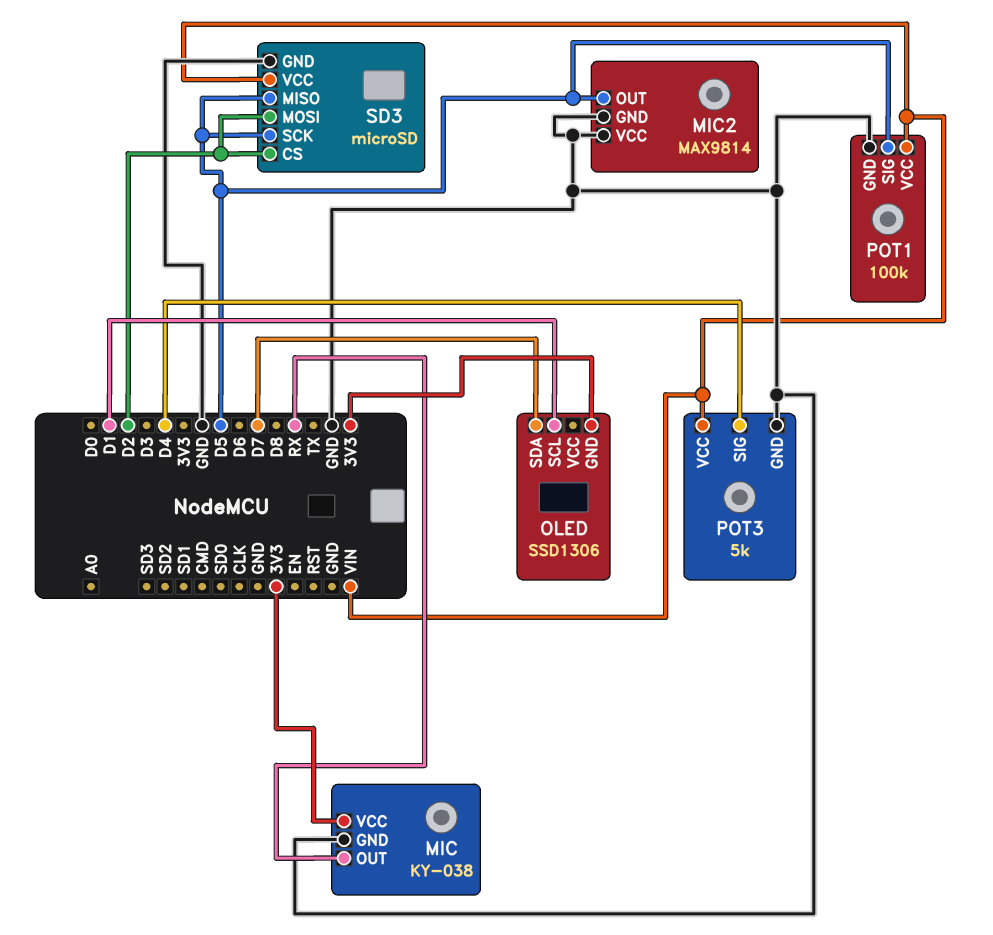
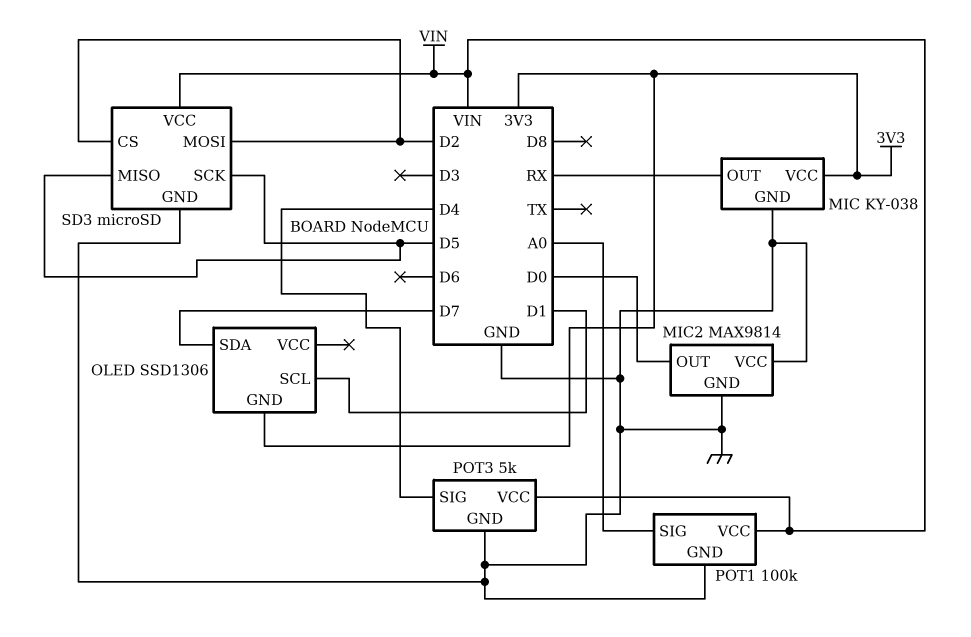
MIC2 pin OUT: D5 -> D0
POT1 pin SIG: D5 -> A0

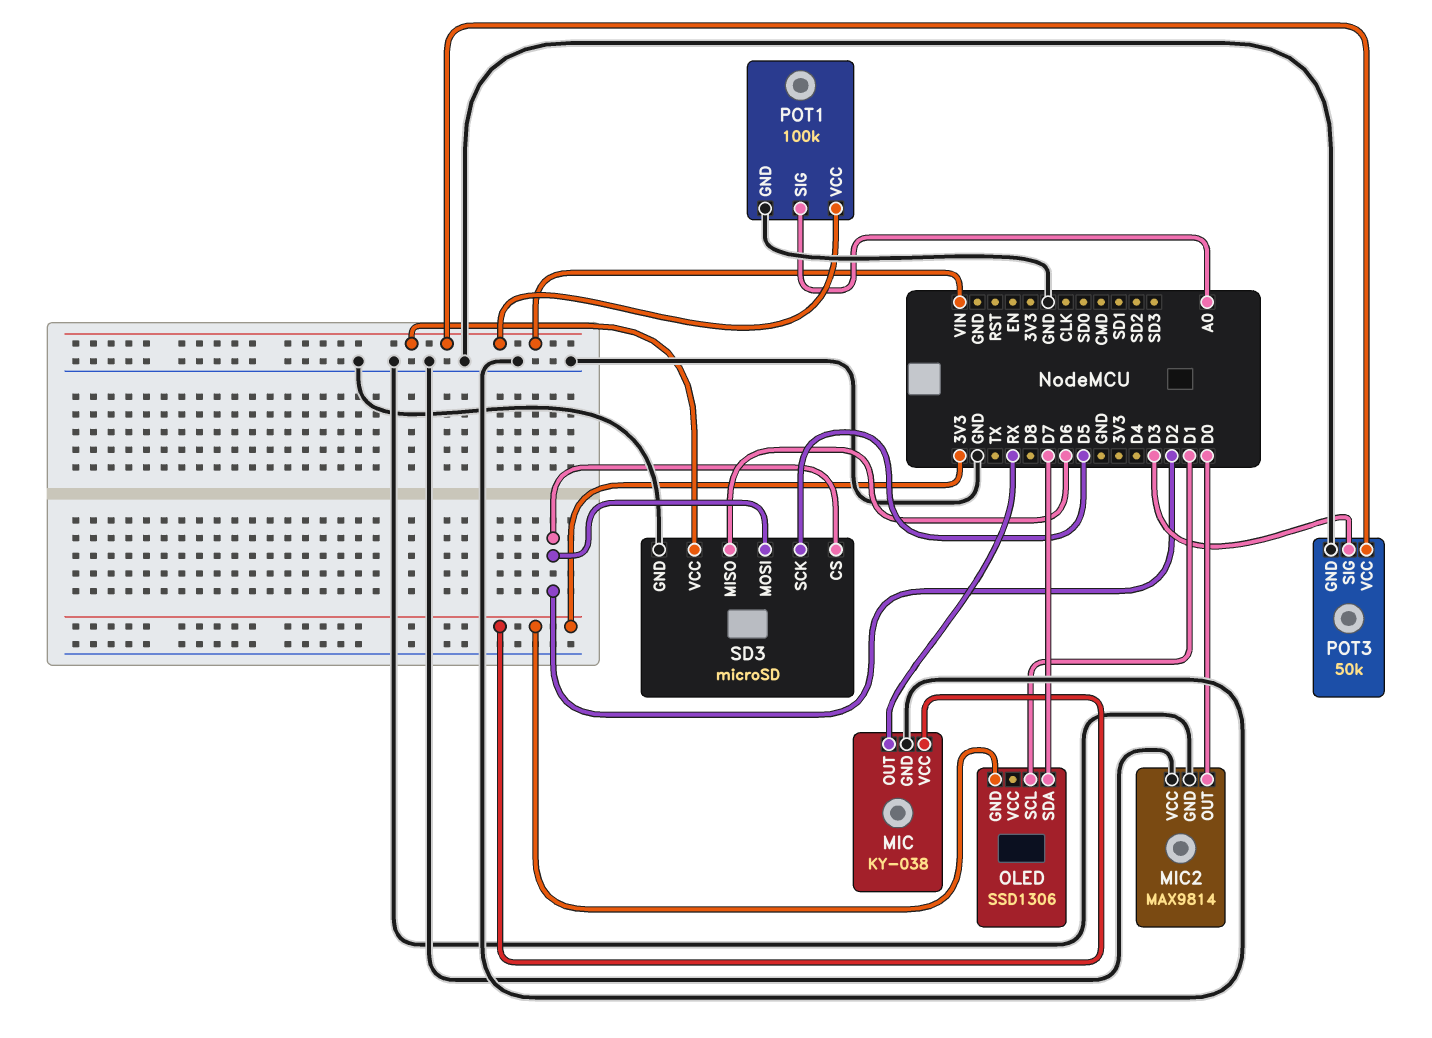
POT3: 5k -> 50k
POT3 pin SIG: D4 -> D3
SD3 pin MISO: D5 -> D6

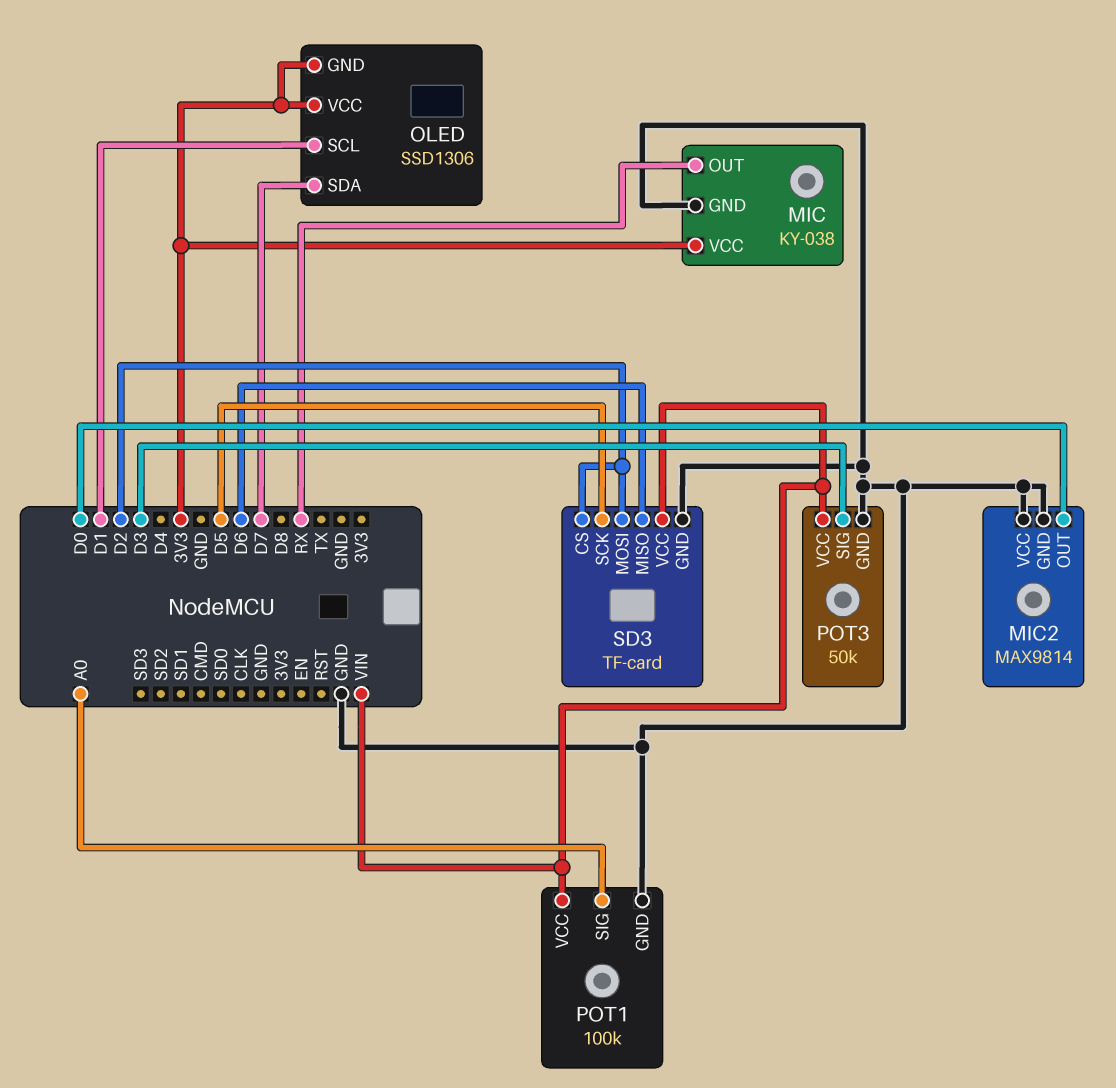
OLED pin VCC: none -> 3V3
SD3: microSD -> TF-card

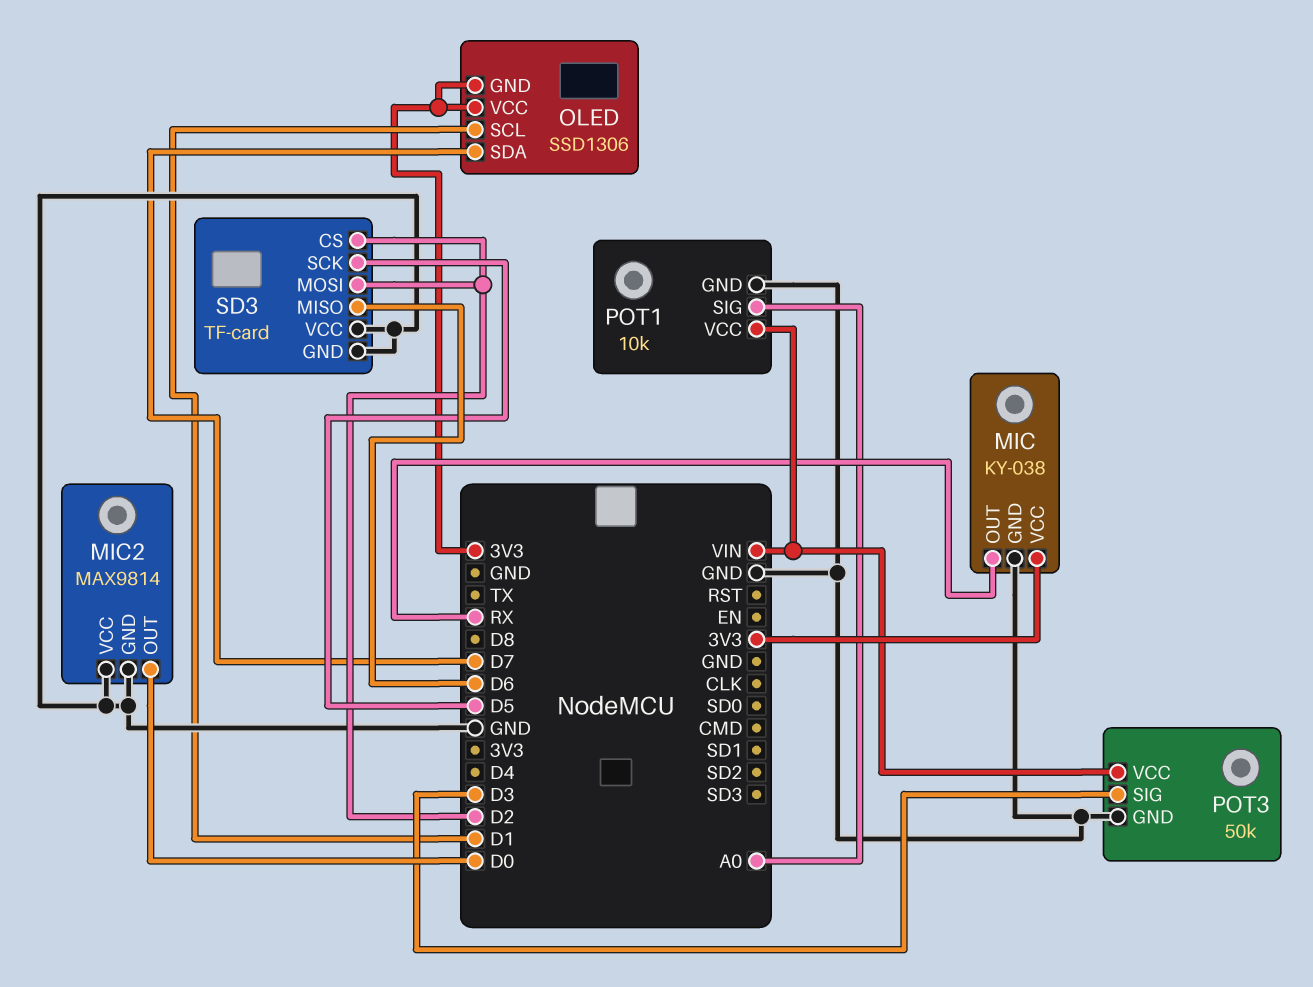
POT1: 100k -> 10k
SD3 pin VCC: VIN -> GND

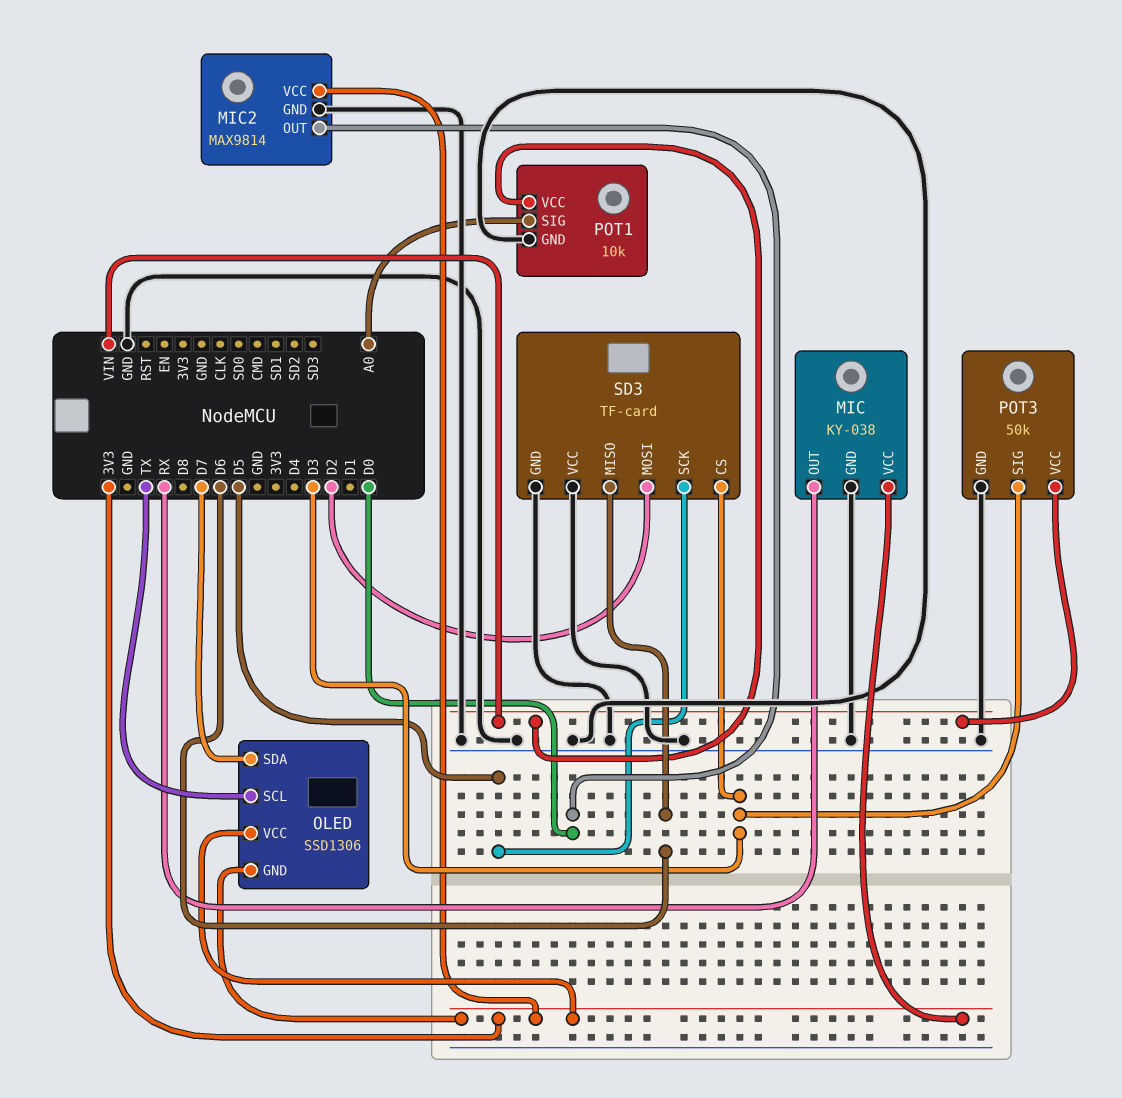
MIC2 pin VCC: GND -> 3V3
OLED pin SCL: D1 -> TX
SD3 pin CS: D2 -> D3

